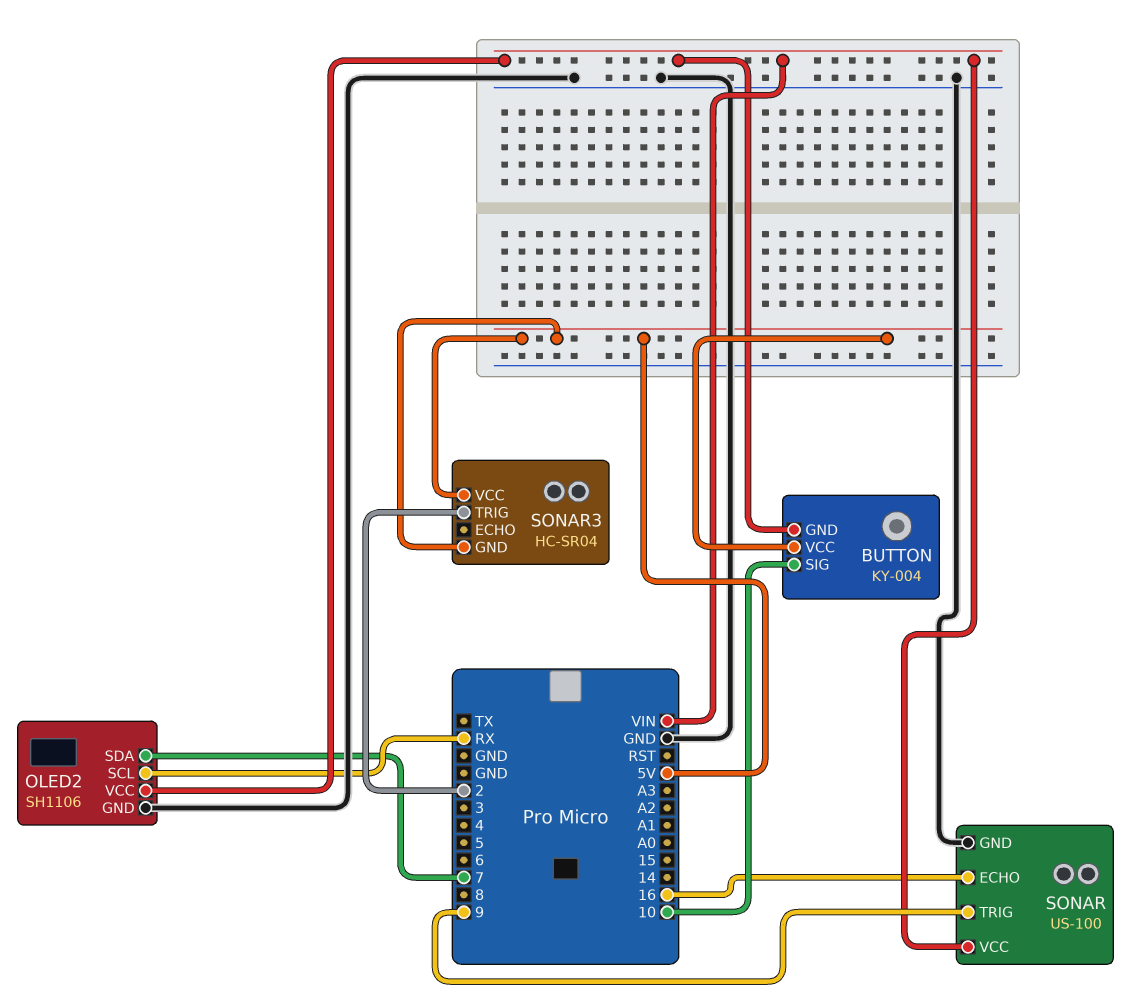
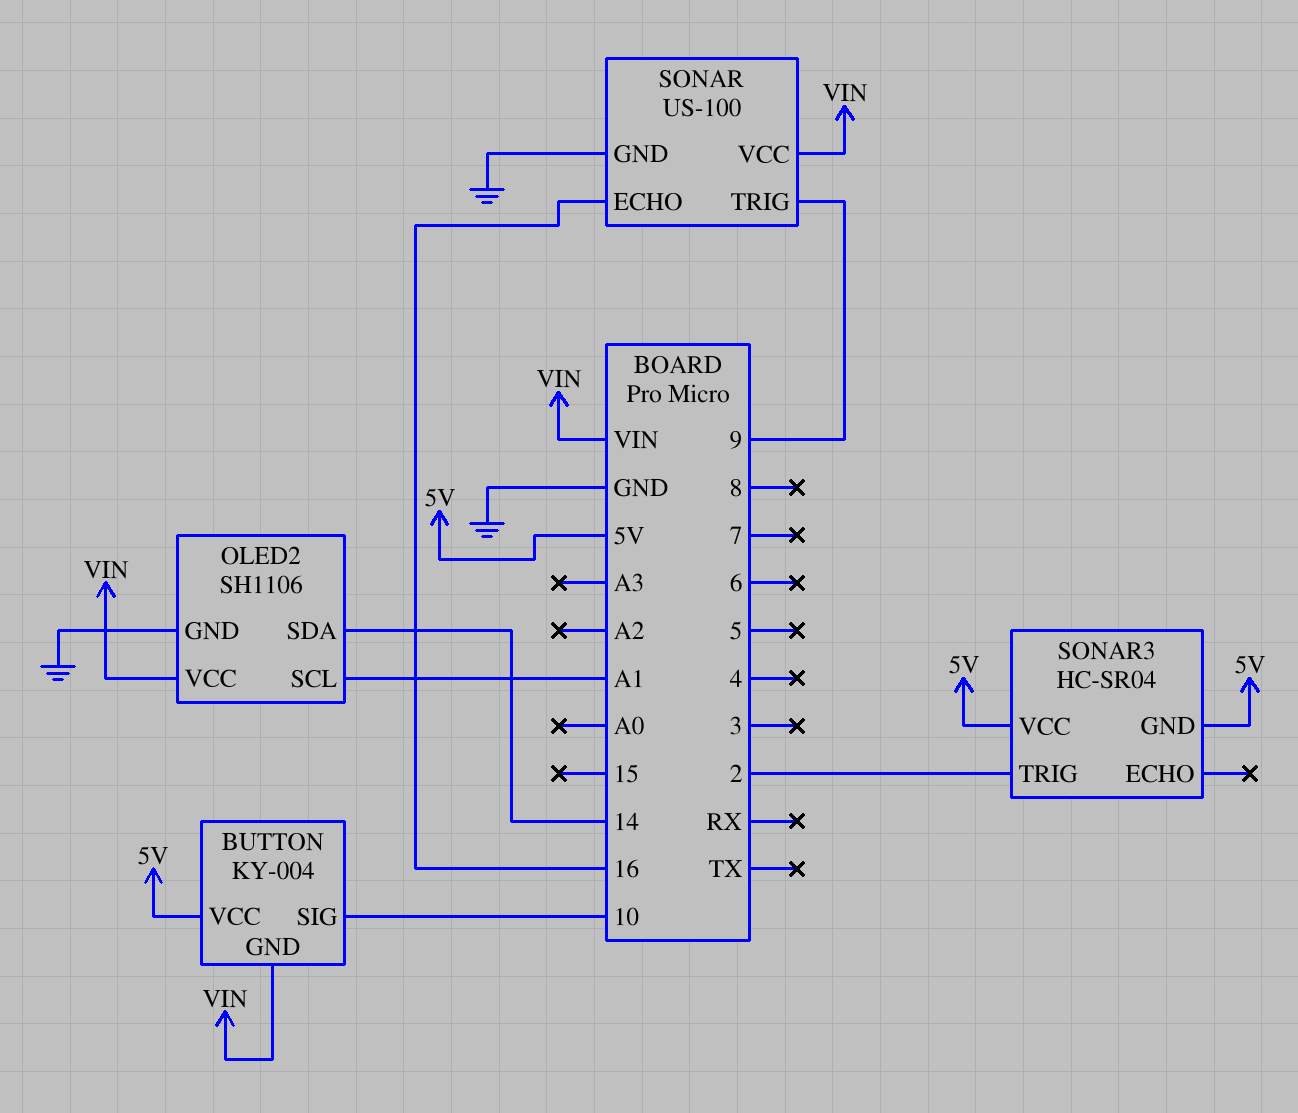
OLED2 pin SCL: RX -> A1
OLED2 pin SDA: 7 -> 14

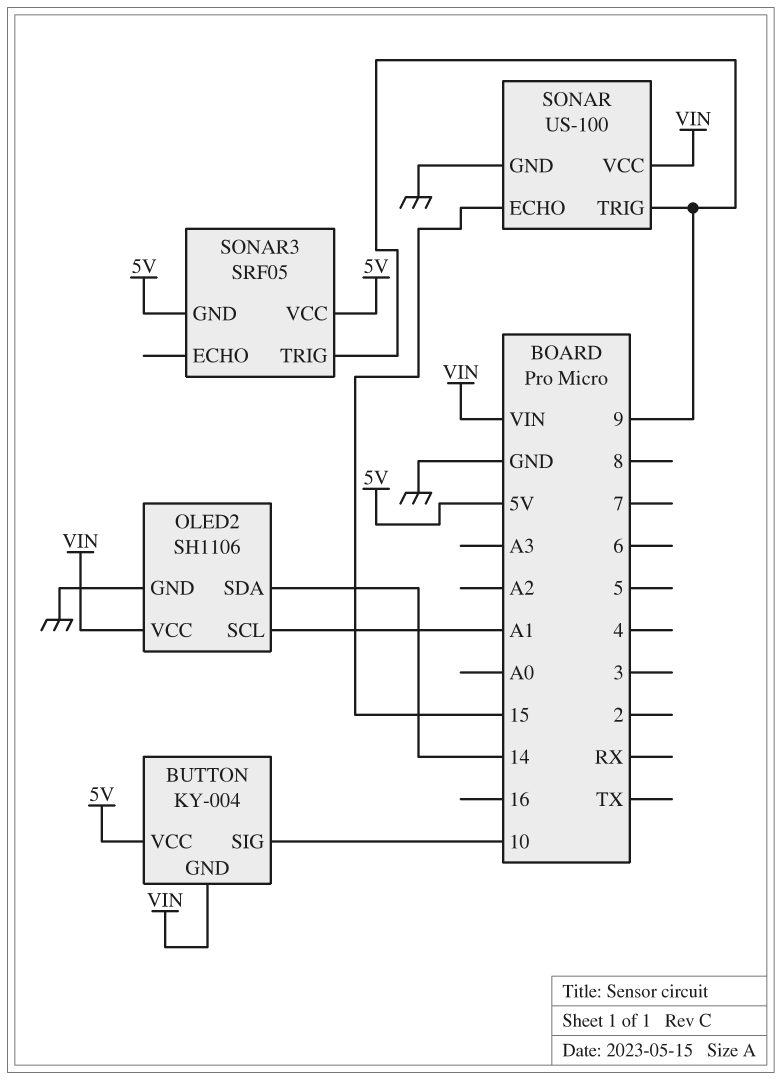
SONAR pin ECHO: 16 -> 15
SONAR3: HC-SR04 -> SRF05
SONAR3 pin TRIG: 2 -> 9

